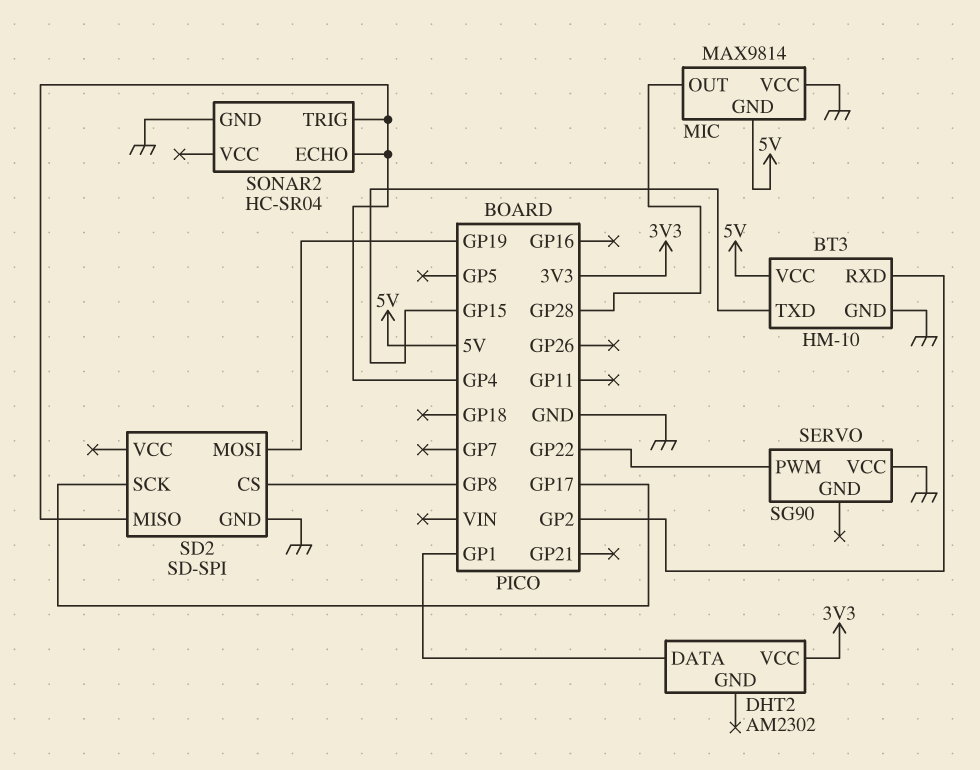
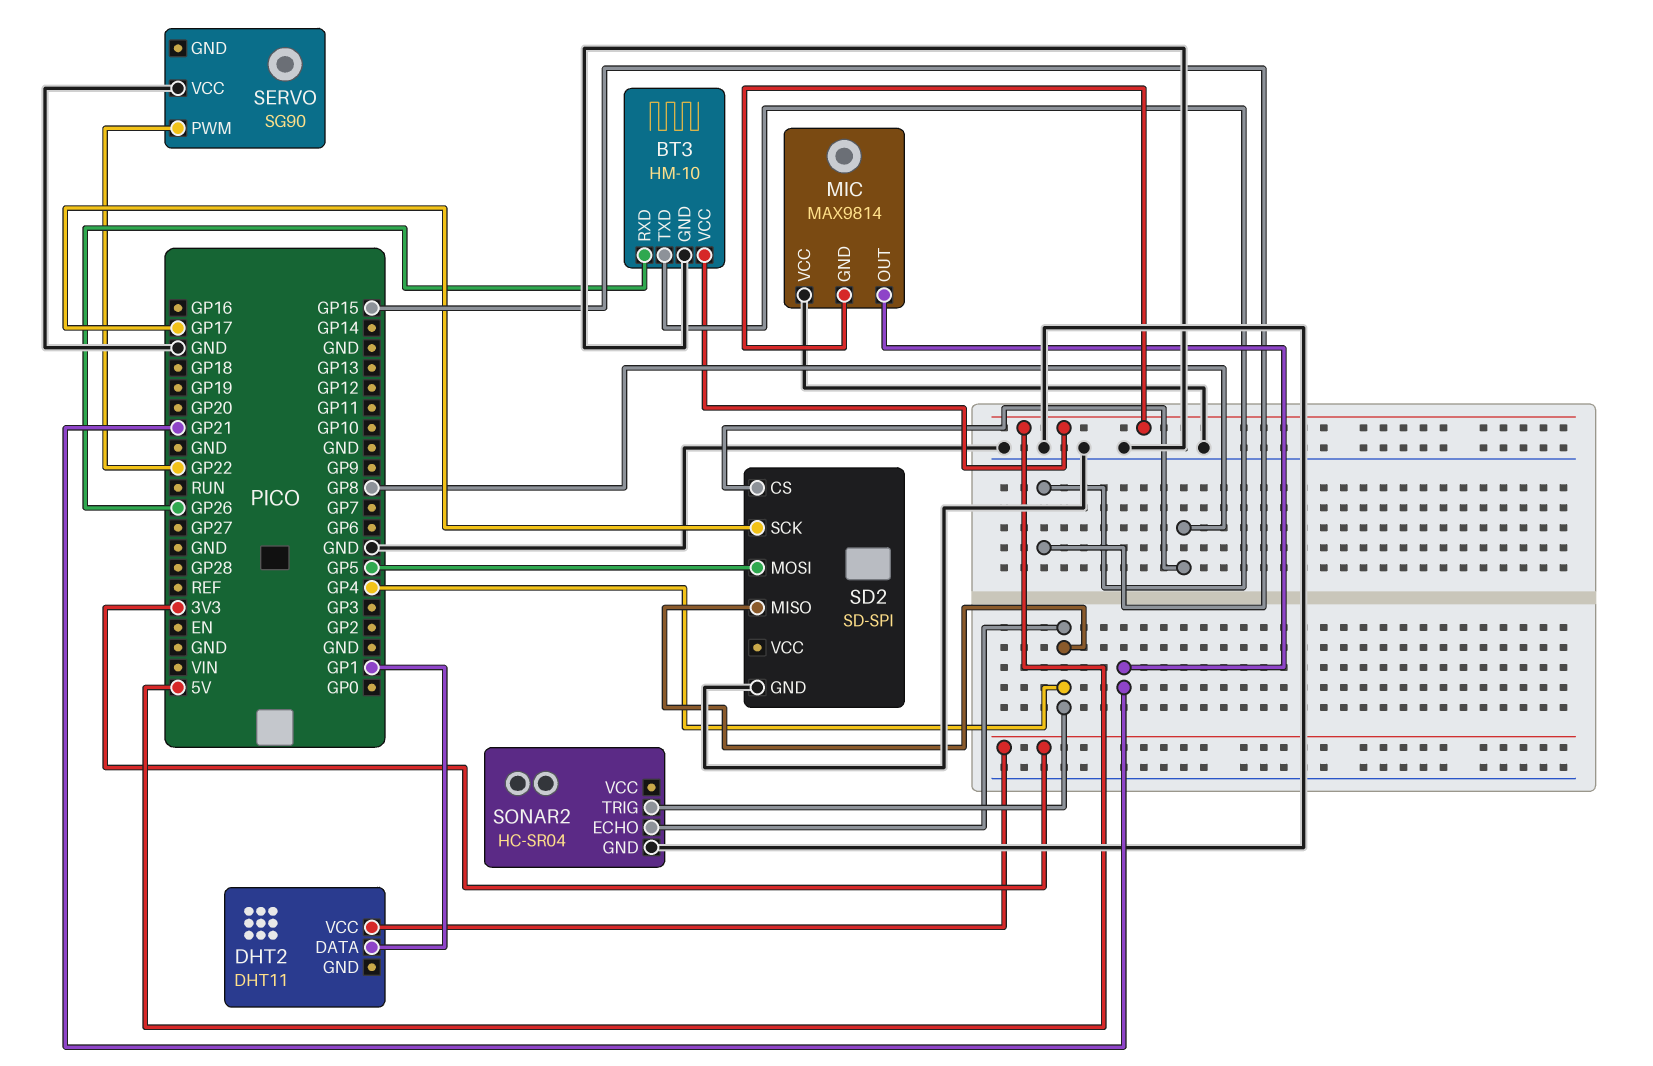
BT3 pin RXD: GP2 -> GP26
DHT2: AM2302 -> DHT11
MIC pin OUT: GP28 -> GP21
SD2 pin MOSI: GP19 -> GP5

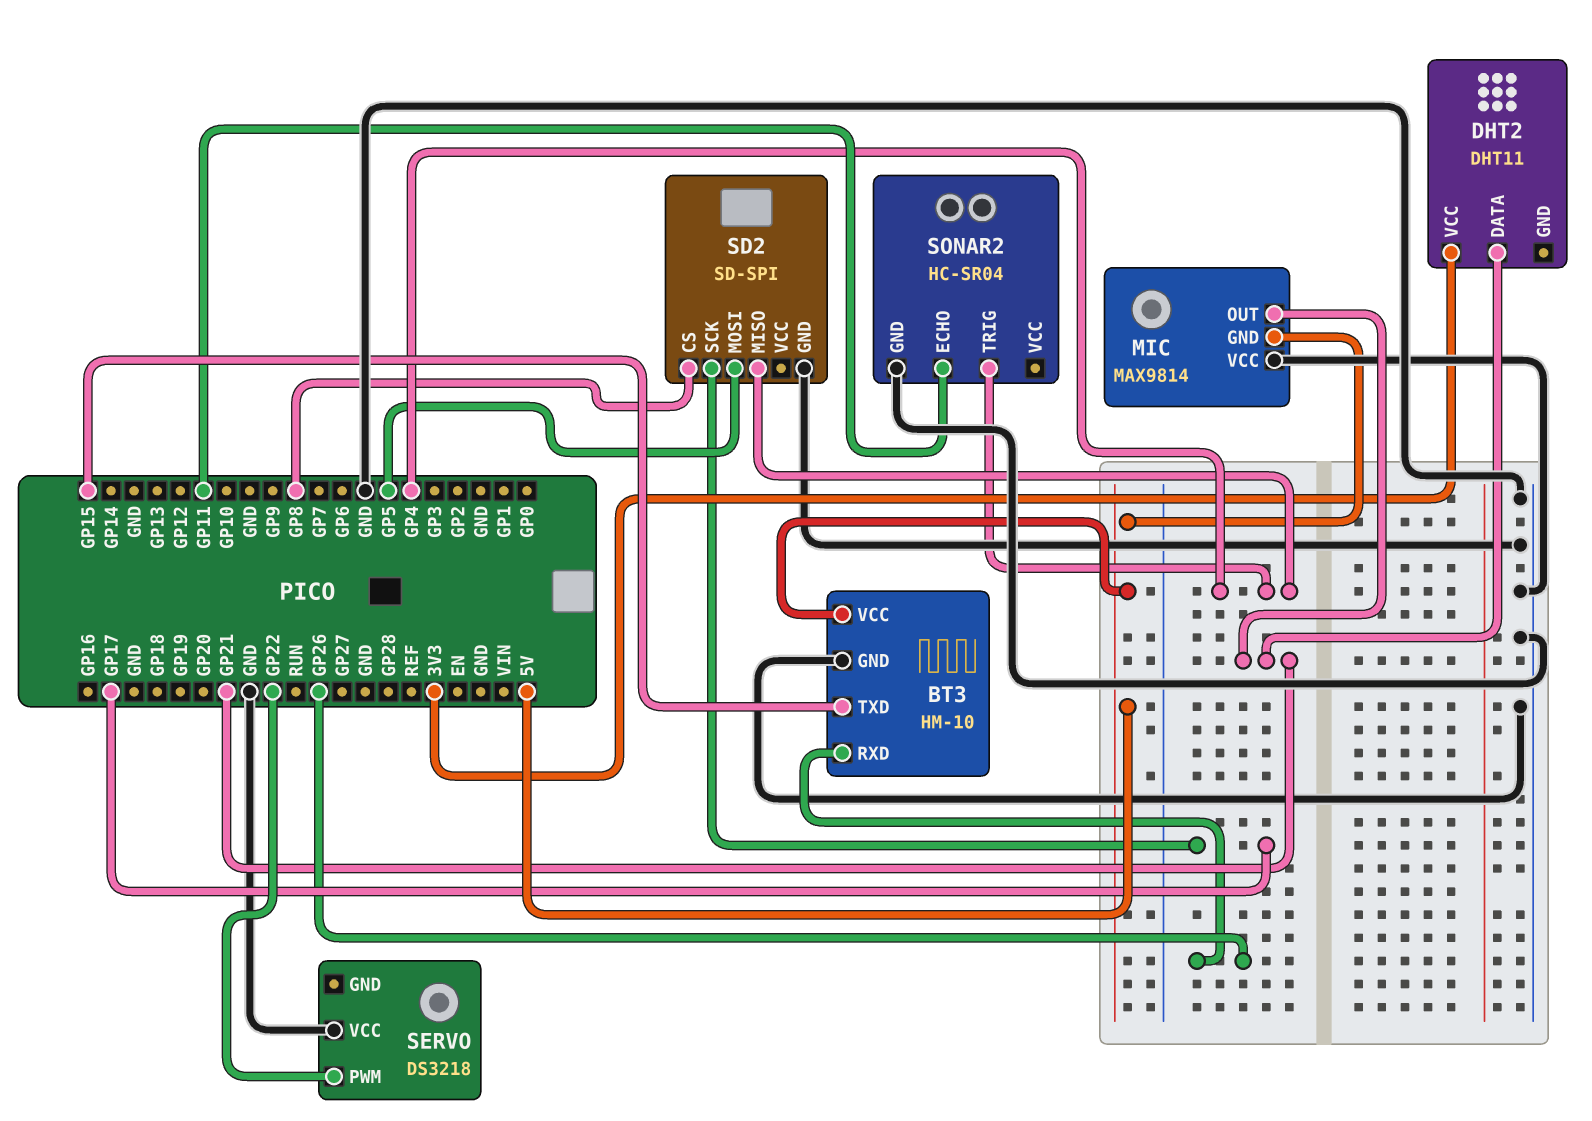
DHT2 pin DATA: GP1 -> GP21
SERVO: SG90 -> DS3218
SONAR2 pin ECHO: GP4 -> GP11

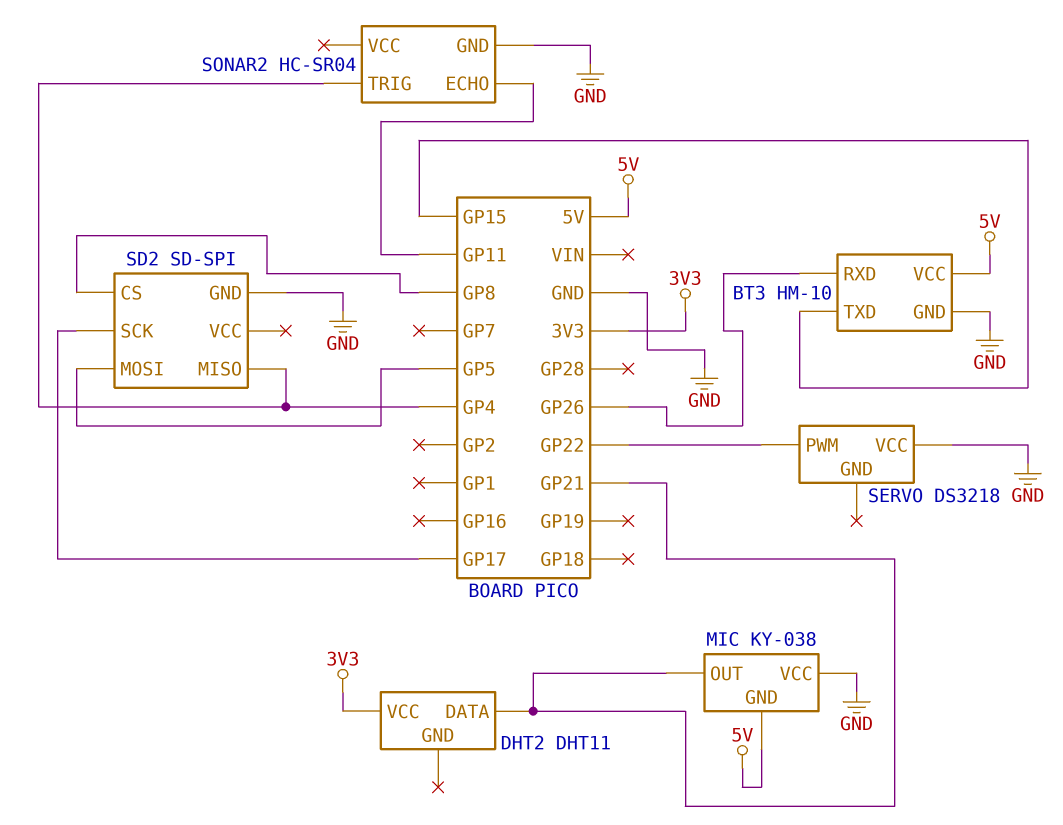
MIC: MAX9814 -> KY-038

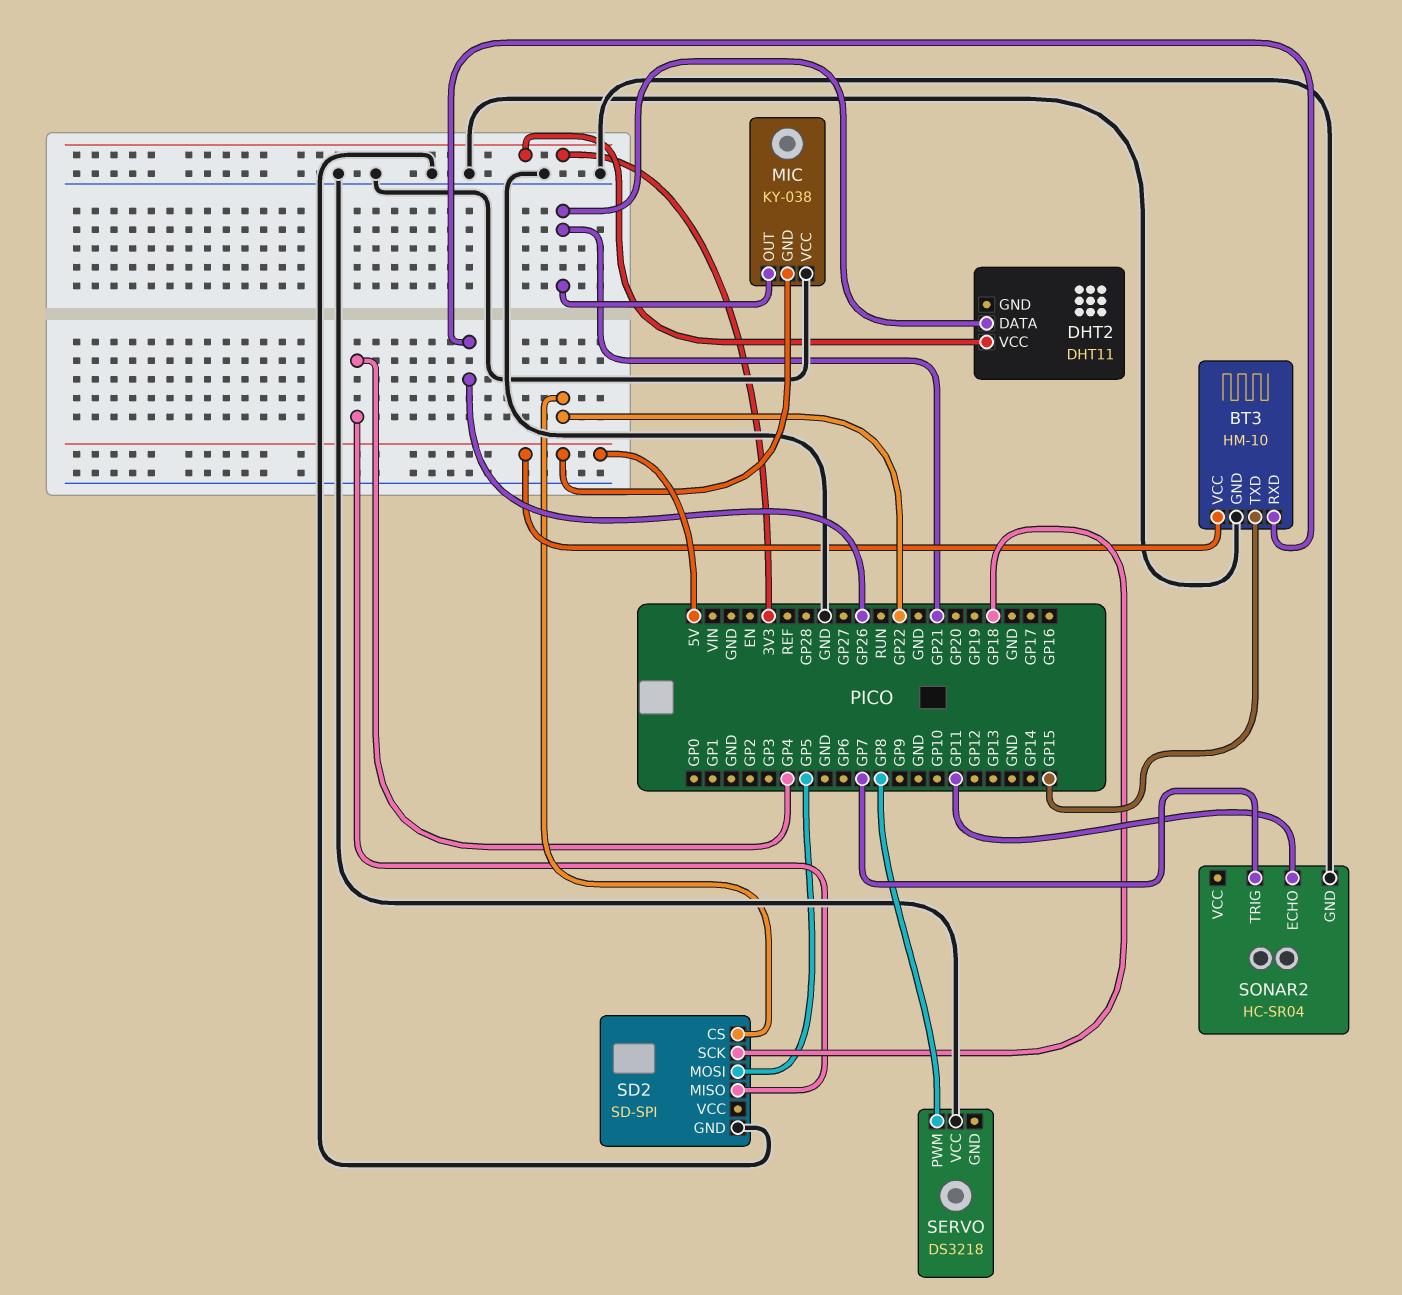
SD2 pin CS: GP8 -> GP22
SD2 pin SCK: GP17 -> GP18
SERVO pin PWM: GP22 -> GP8
SONAR2 pin TRIG: GP4 -> GP7

